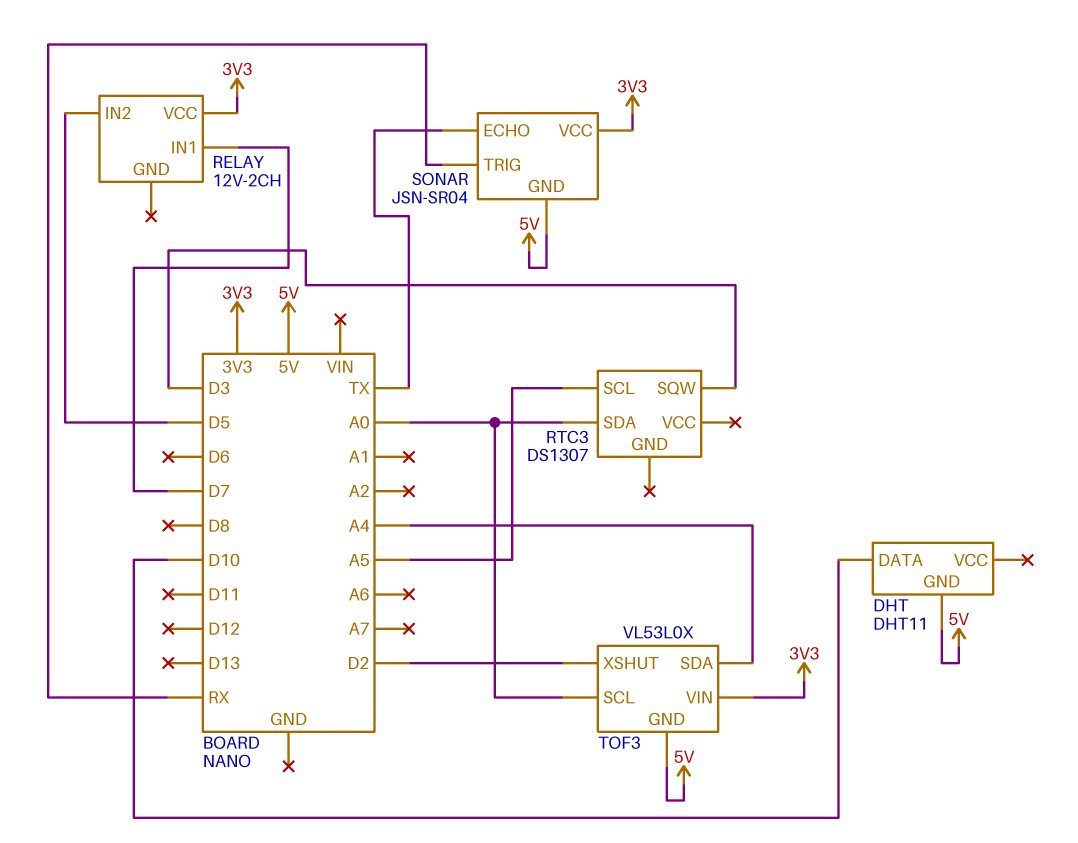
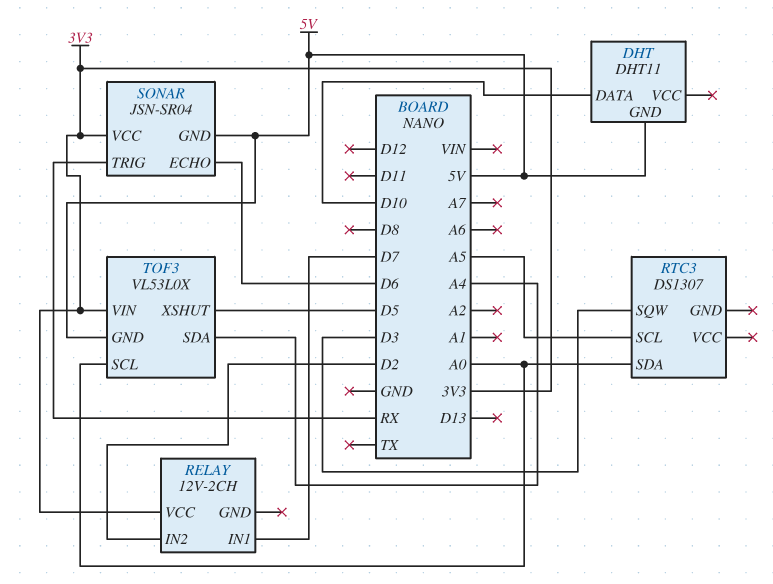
RELAY pin IN2: D5 -> D2
SONAR pin ECHO: TX -> D6
TOF3 pin XSHUT: D2 -> D5

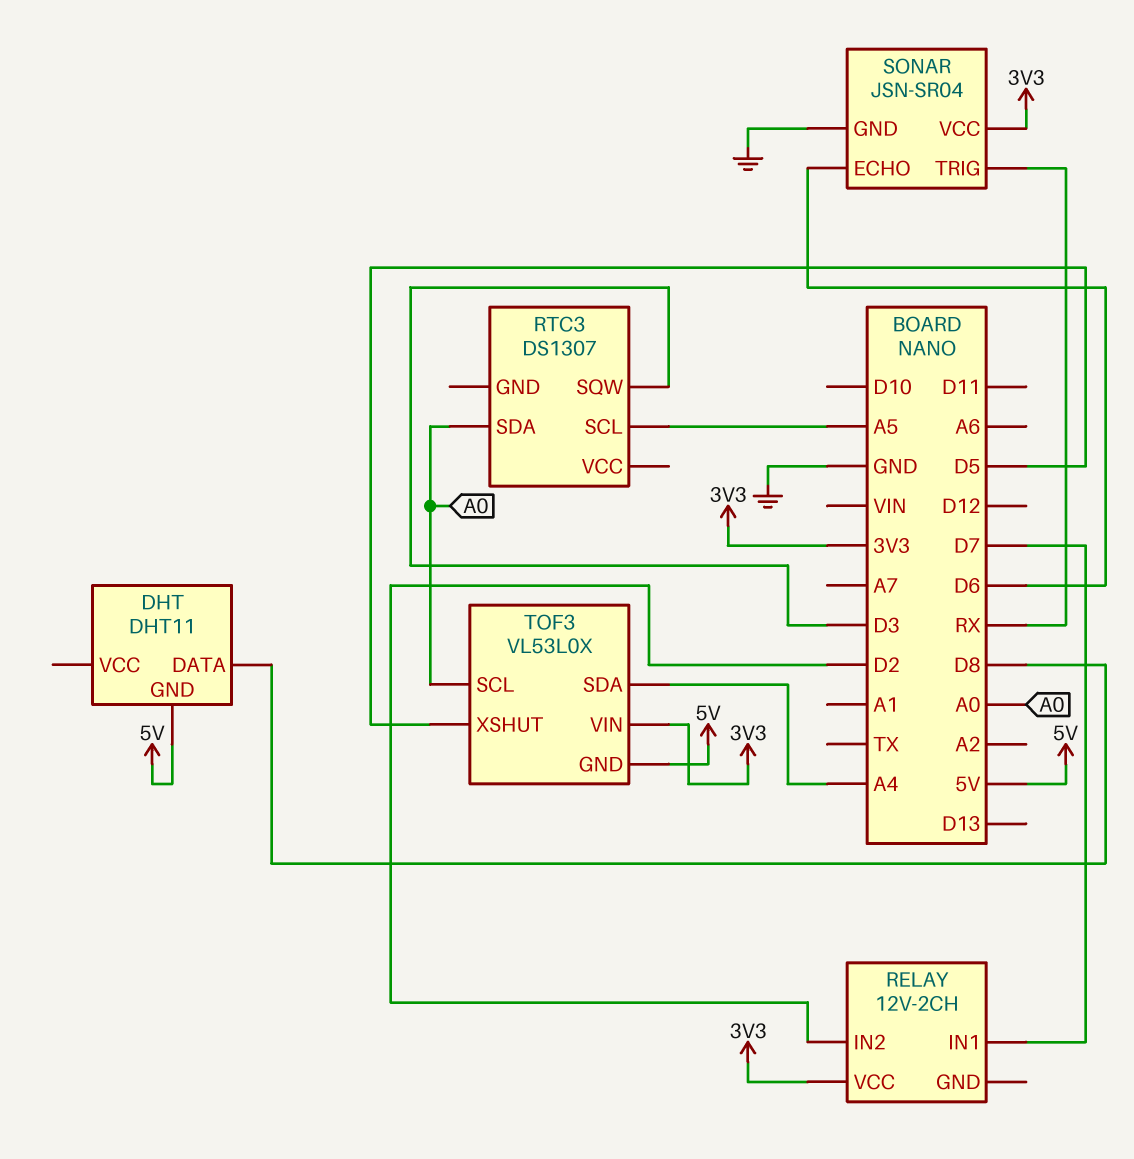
DHT pin DATA: D10 -> D8
SONAR pin GND: 5V -> GND

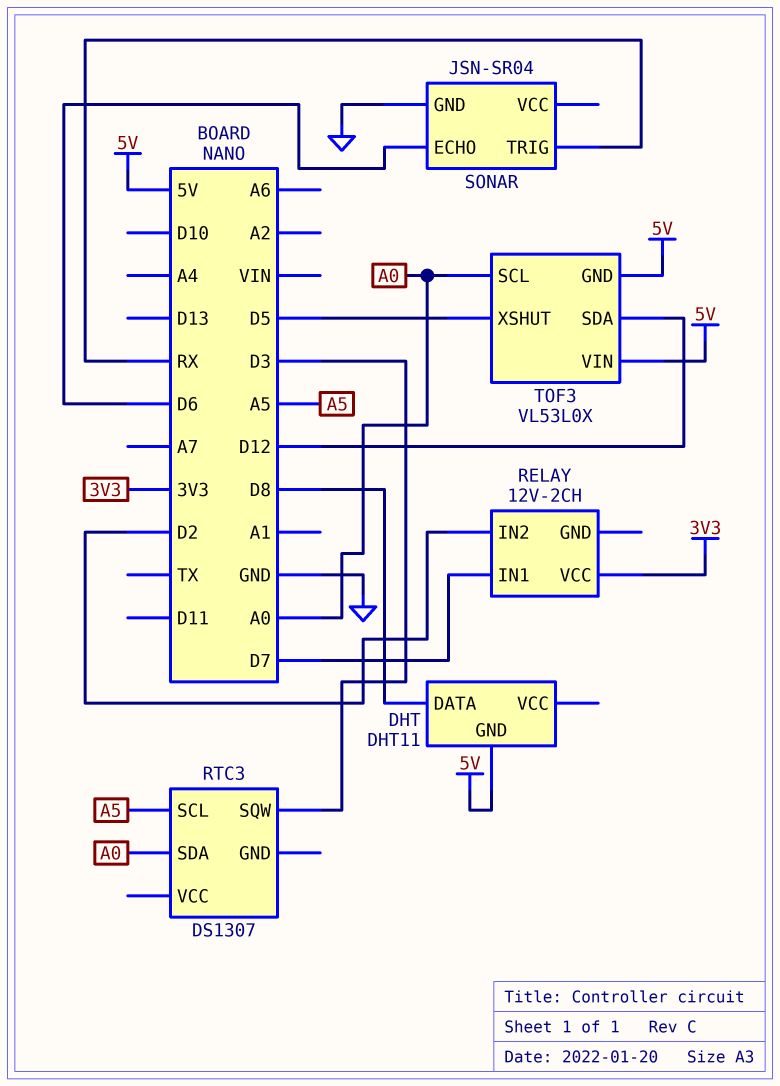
SONAR pin VCC: 3V3 -> none
TOF3 pin SDA: A4 -> D12
TOF3 pin VIN: 3V3 -> 5V

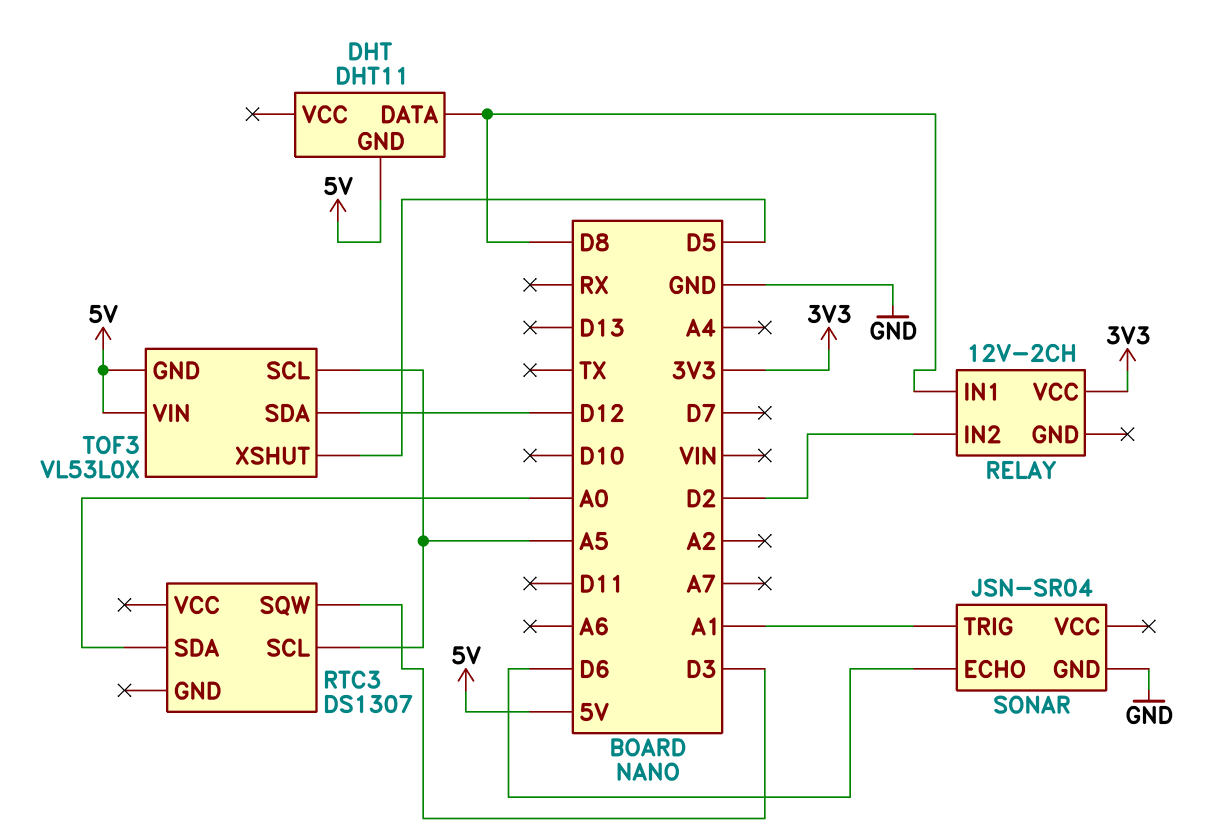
RELAY pin IN1: D7 -> D8
SONAR pin TRIG: RX -> A1
TOF3 pin SCL: A0 -> A5

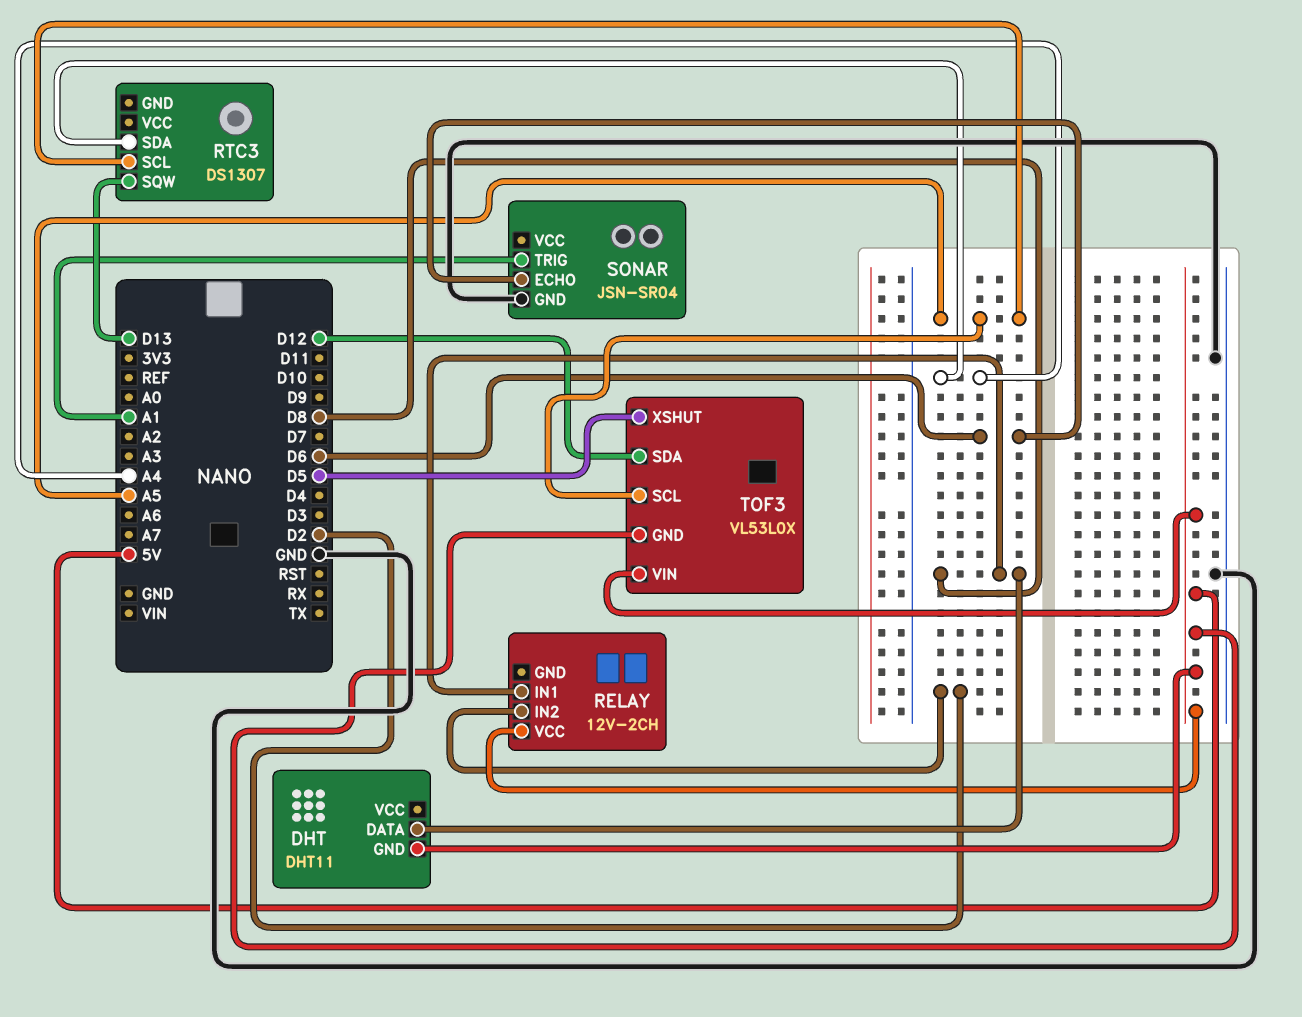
RELAY pin VCC: 3V3 -> 5V
RTC3 pin SDA: A0 -> A4
RTC3 pin SQW: D3 -> D13

